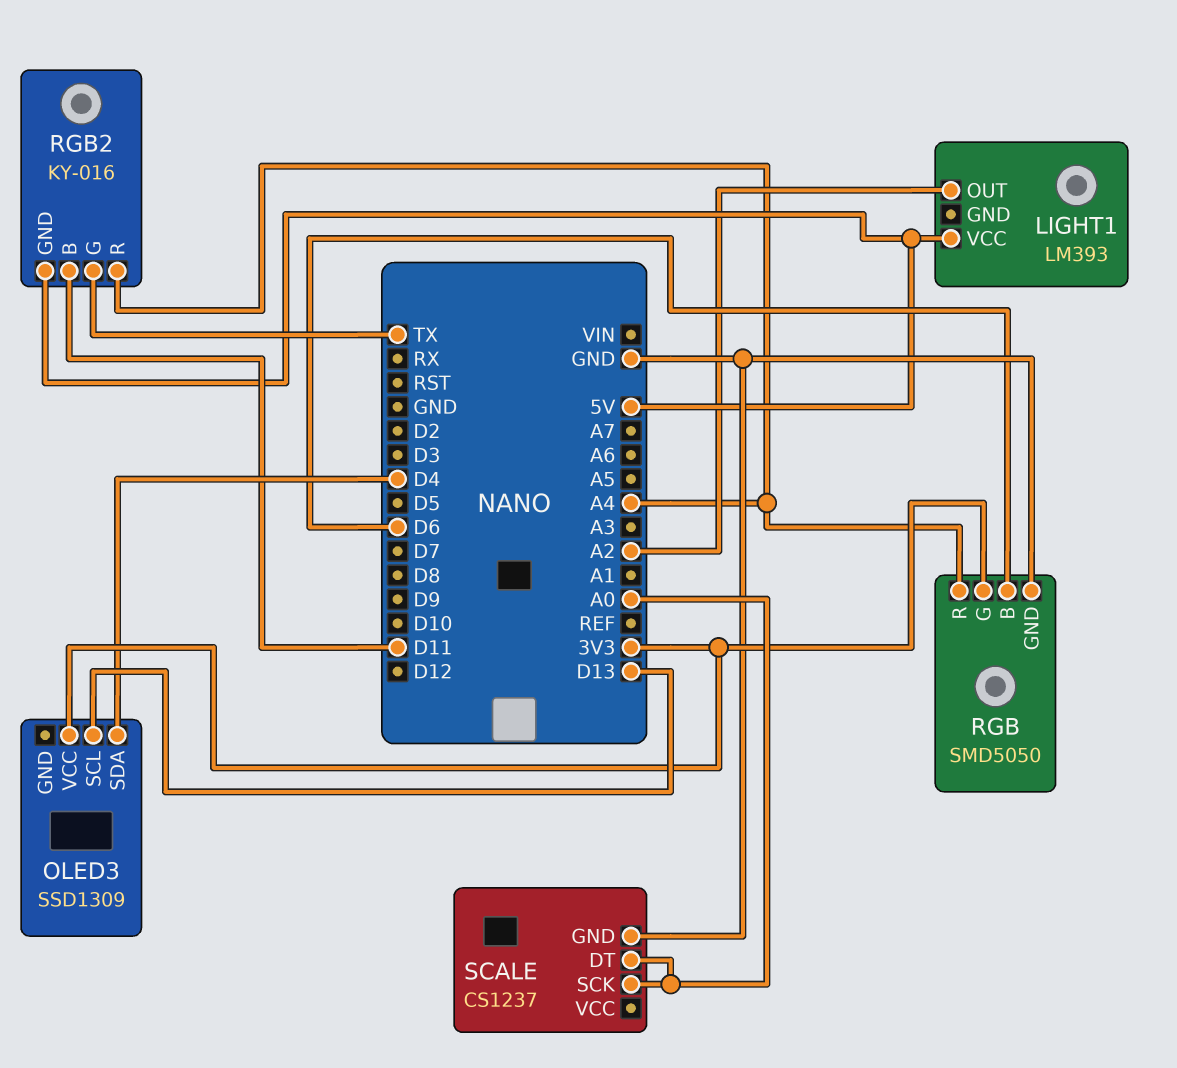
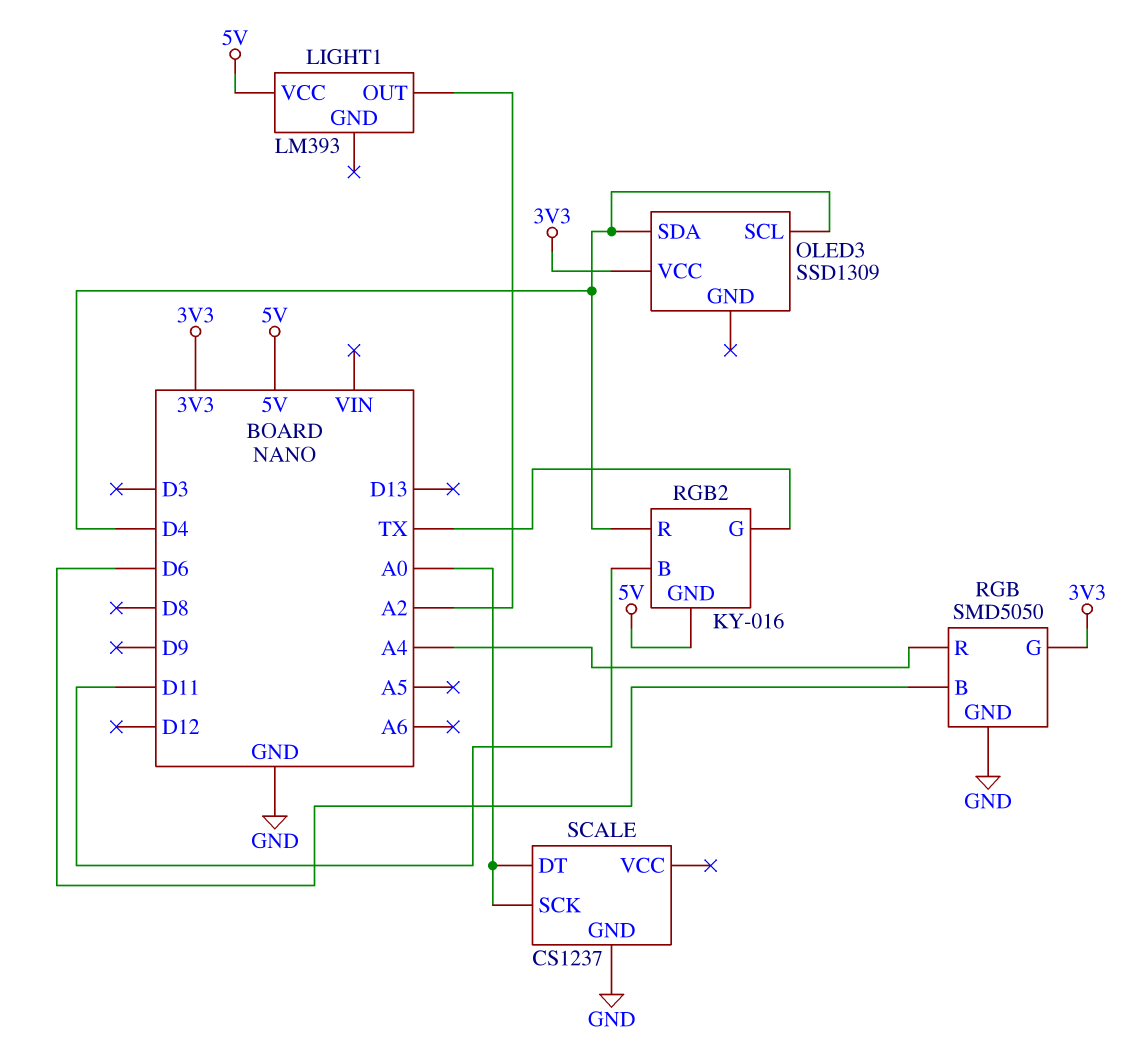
OLED3 pin SCL: D13 -> D4
RGB2 pin R: A4 -> D4

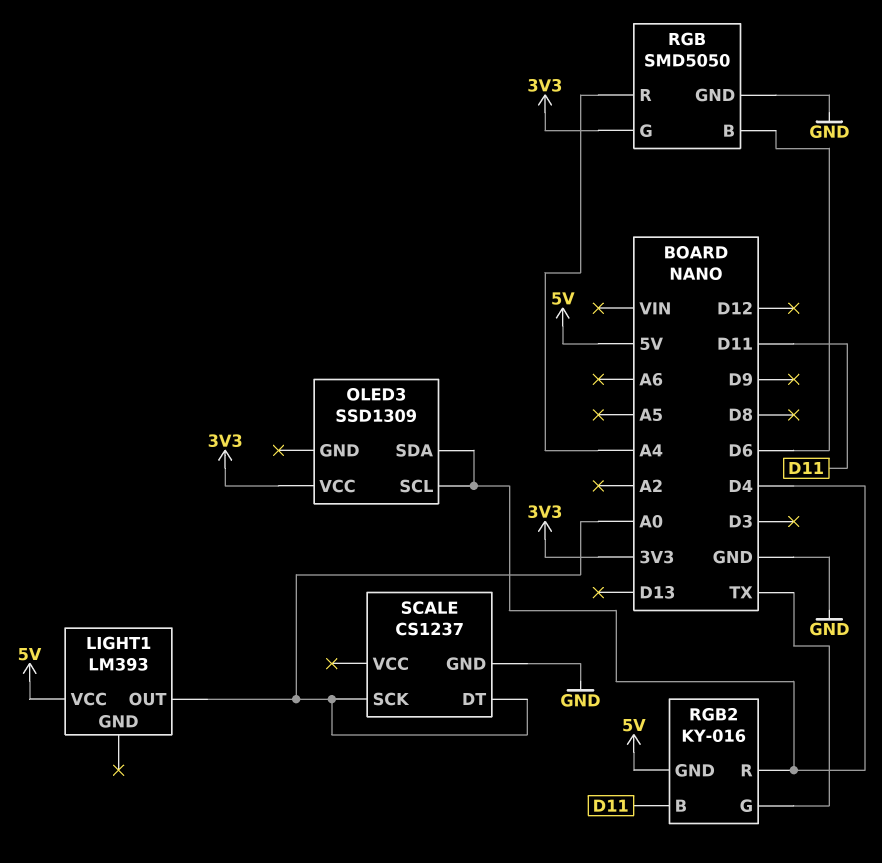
LIGHT1 pin OUT: A2 -> A0

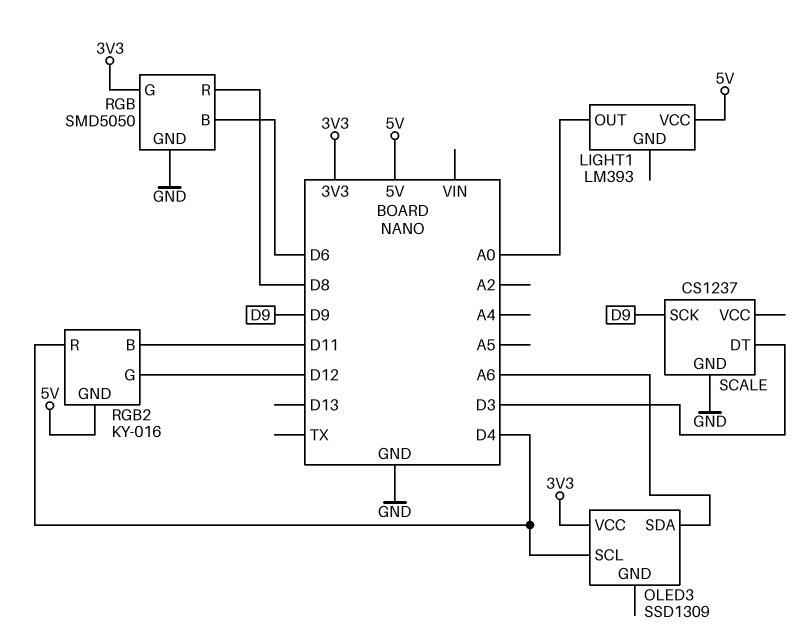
OLED3 pin SDA: D4 -> A6
RGB pin R: A4 -> D8
RGB2 pin G: TX -> D12
SCALE pin DT: A0 -> D3
SCALE pin SCK: A0 -> D9

